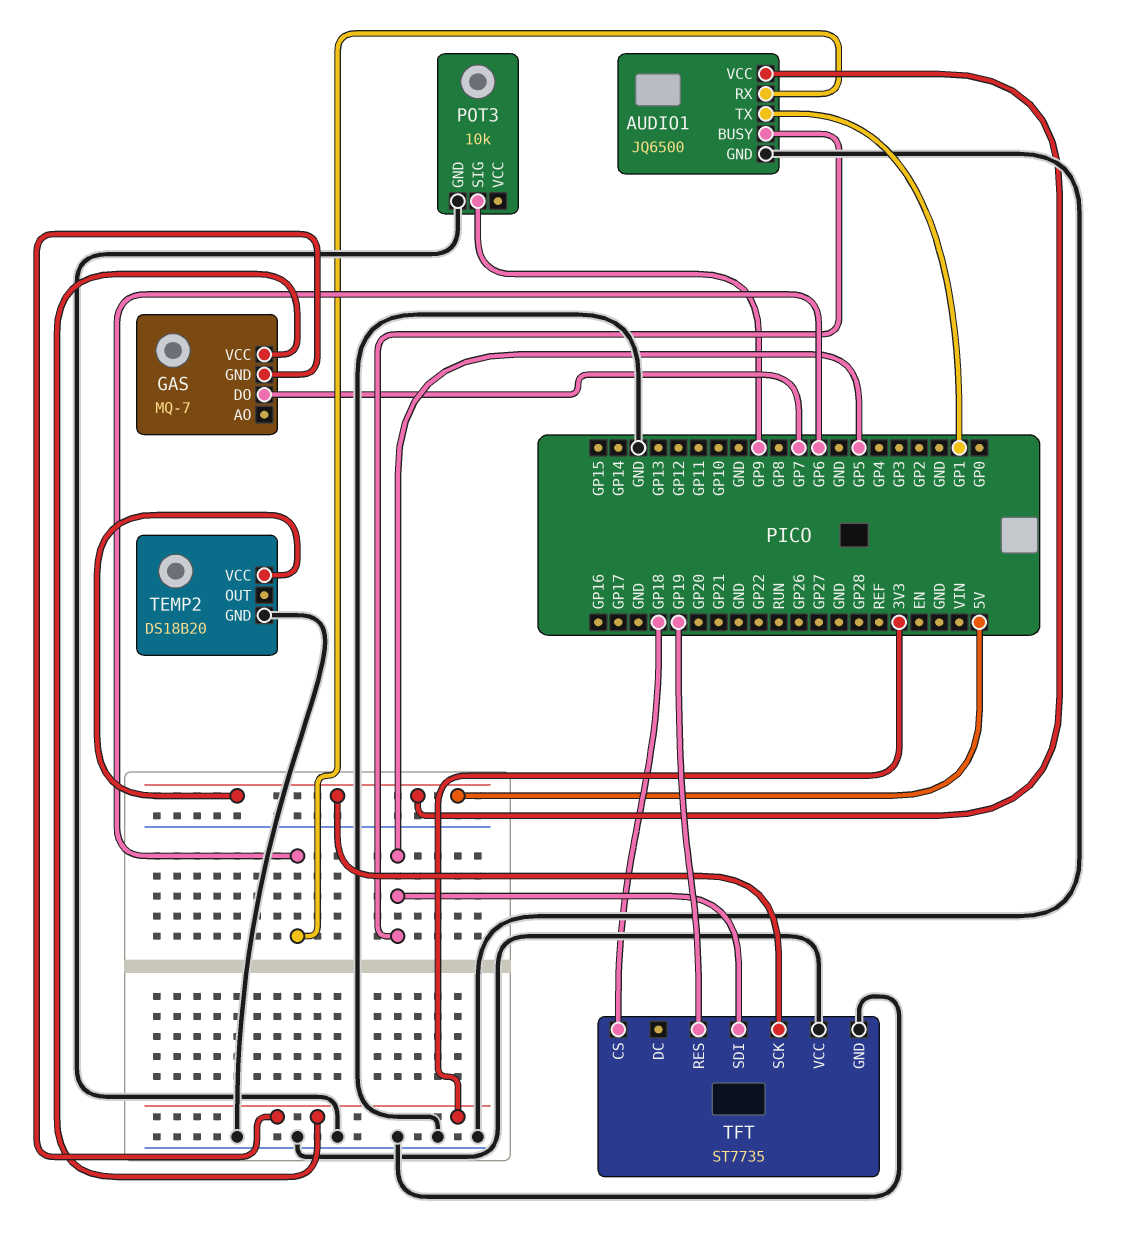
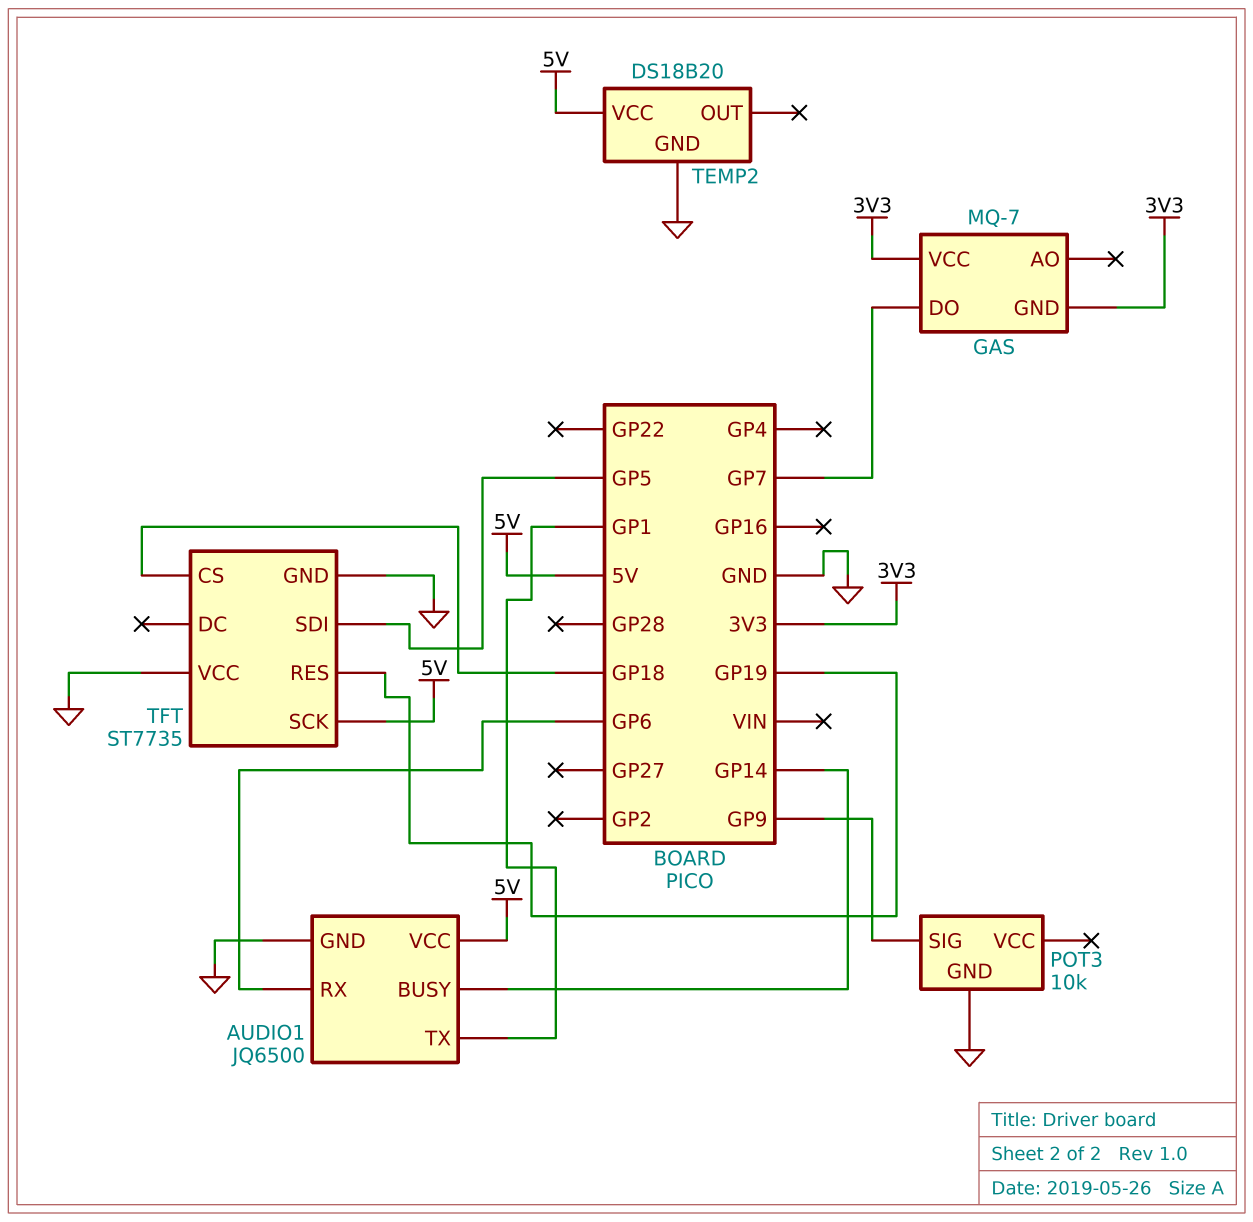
AUDIO1 pin BUSY: GP5 -> GP14

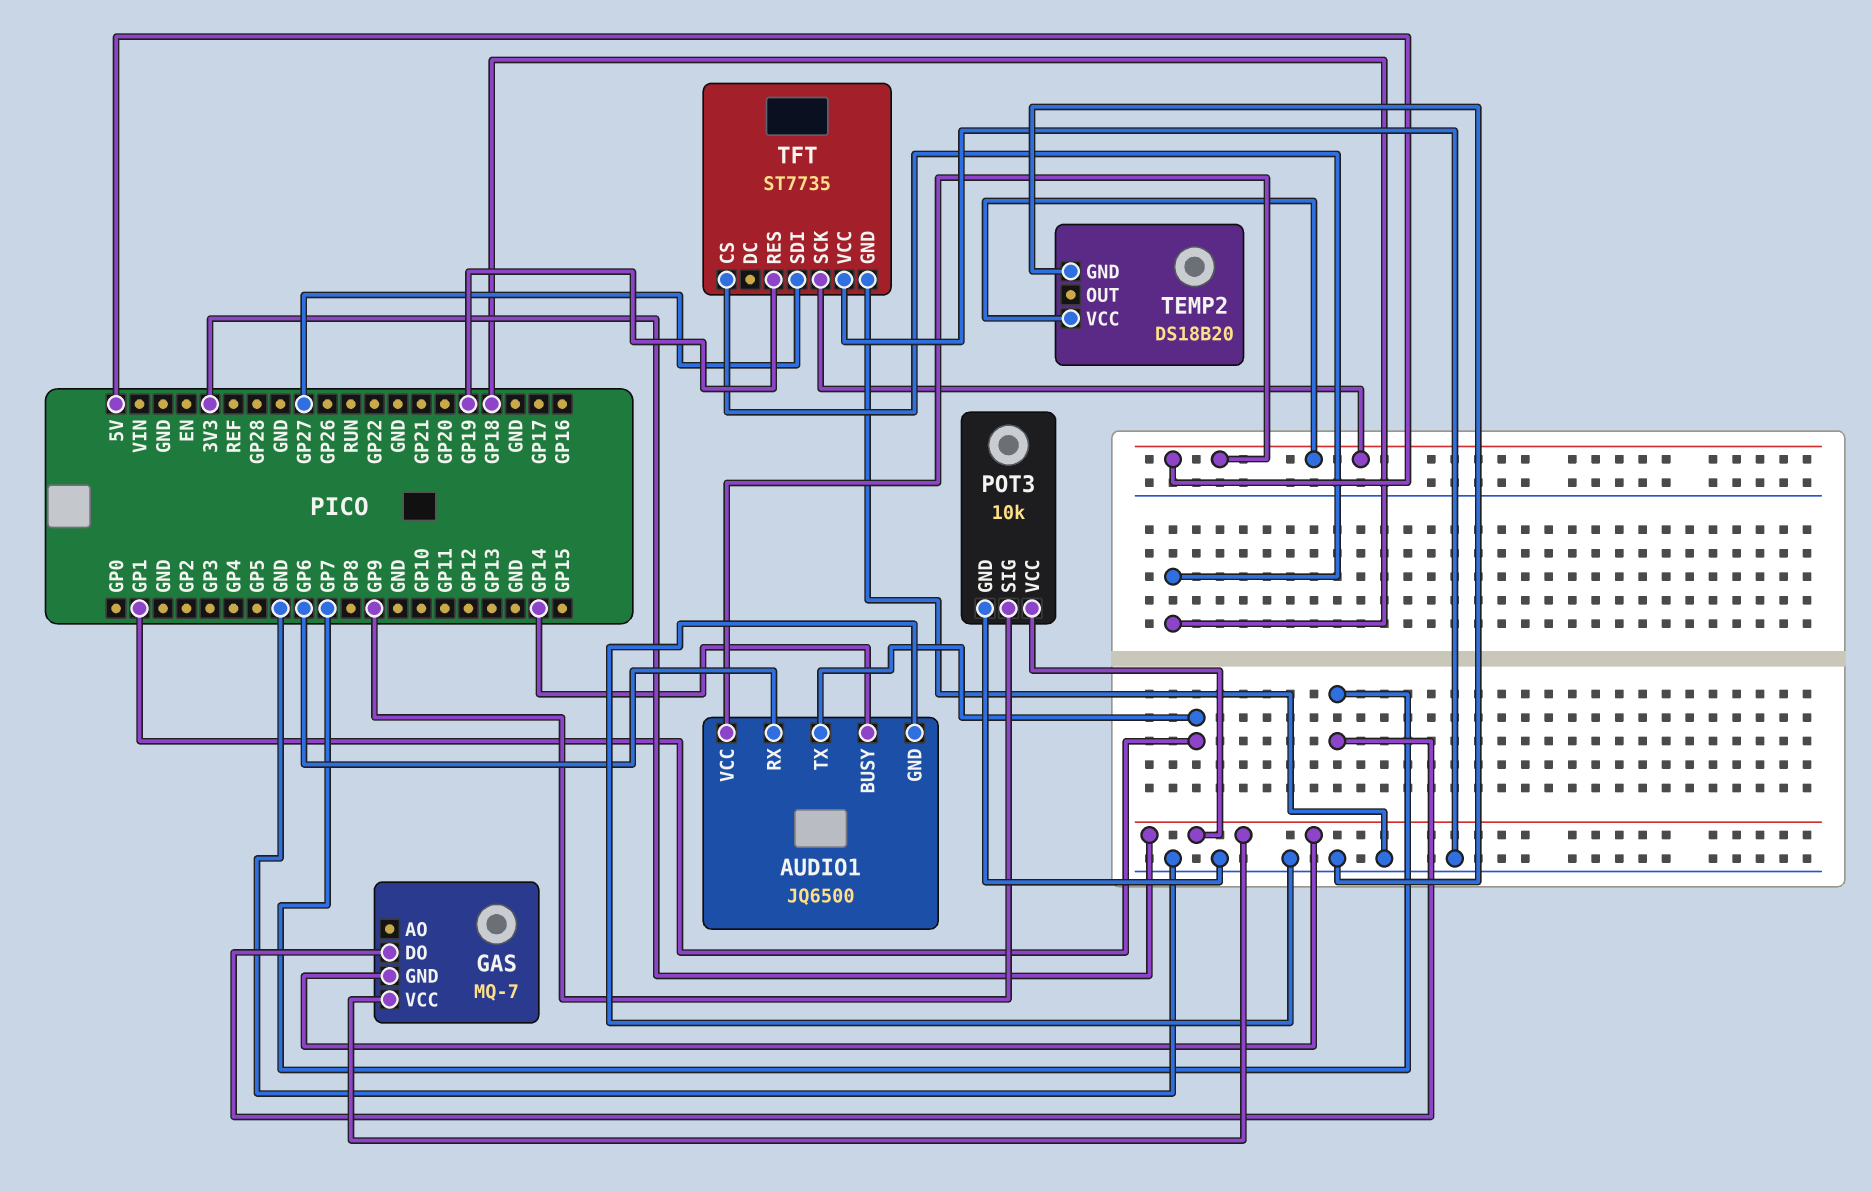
POT3 pin VCC: none -> 3V3
TFT pin SDI: GP5 -> GP27

